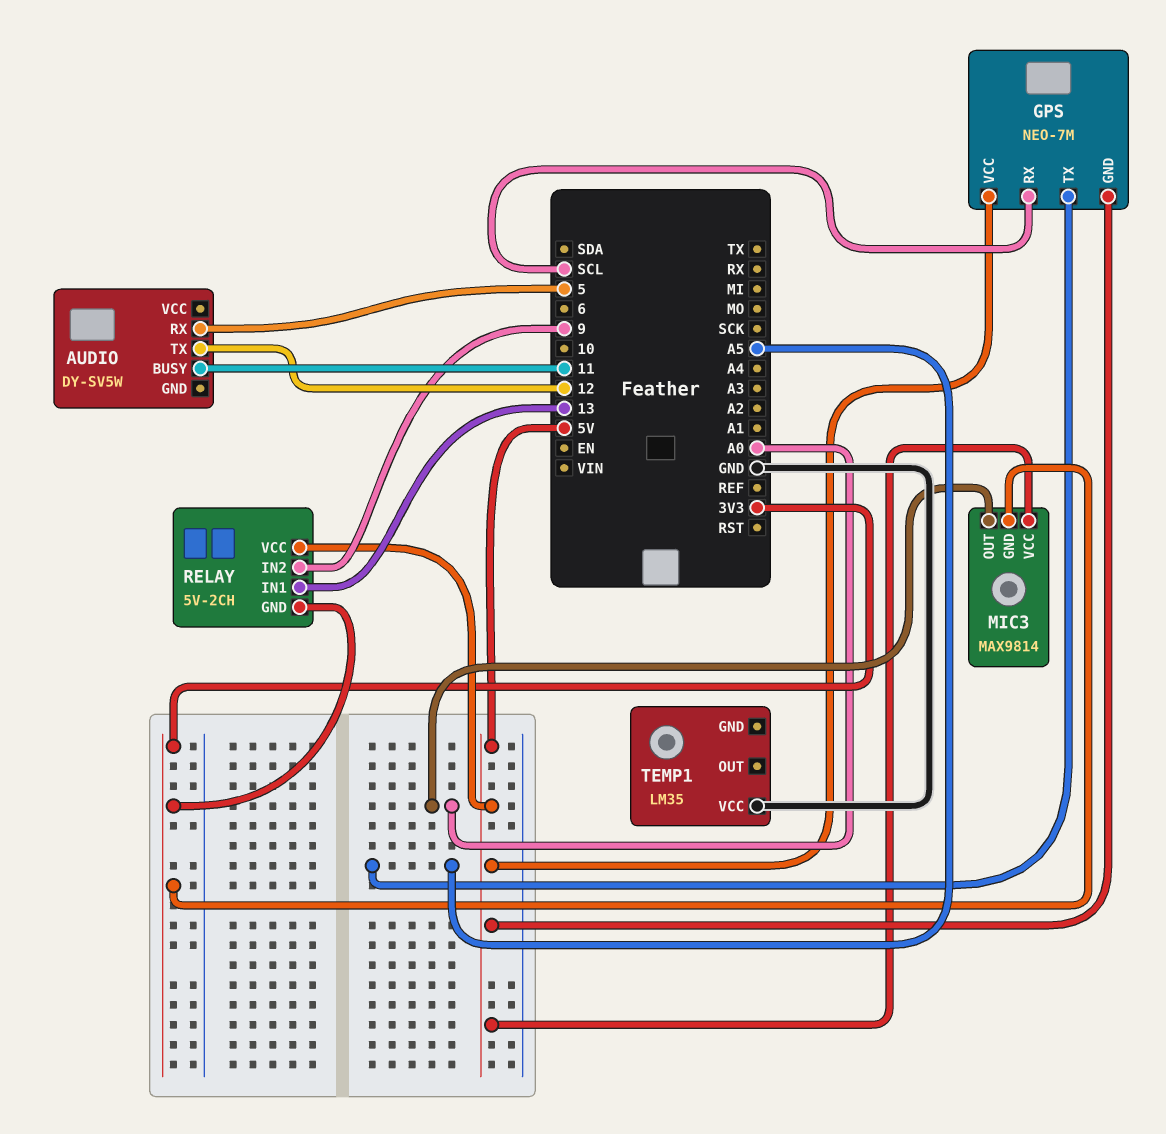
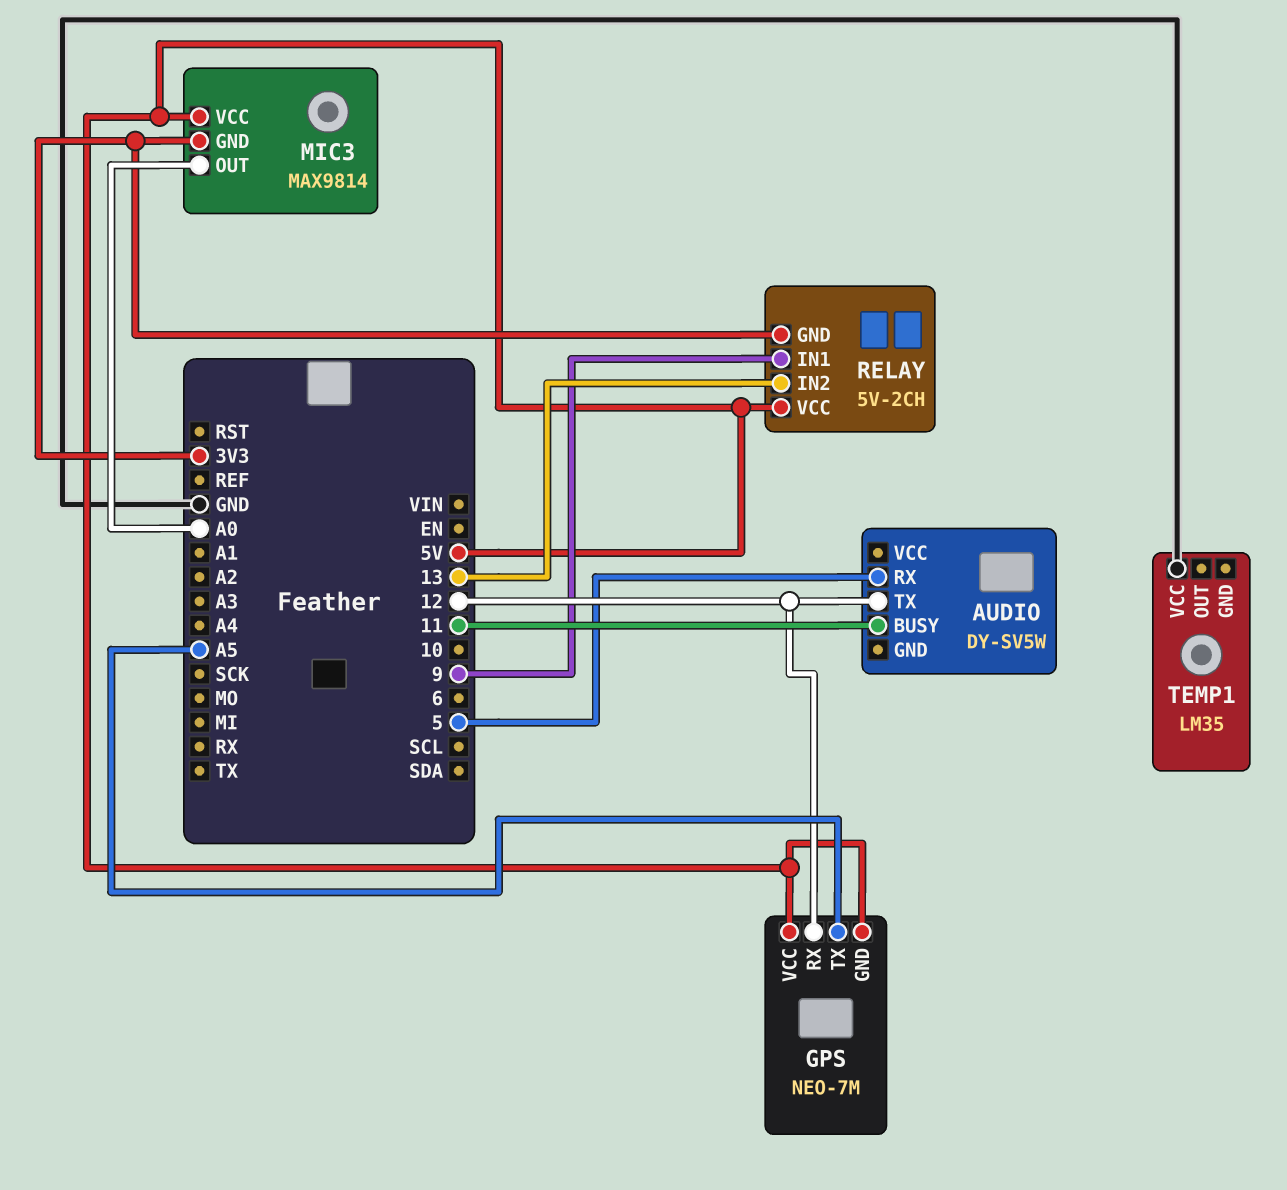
GPS pin RX: SCL -> 12
RELAY pin IN1: 13 -> 9
RELAY pin IN2: 9 -> 13

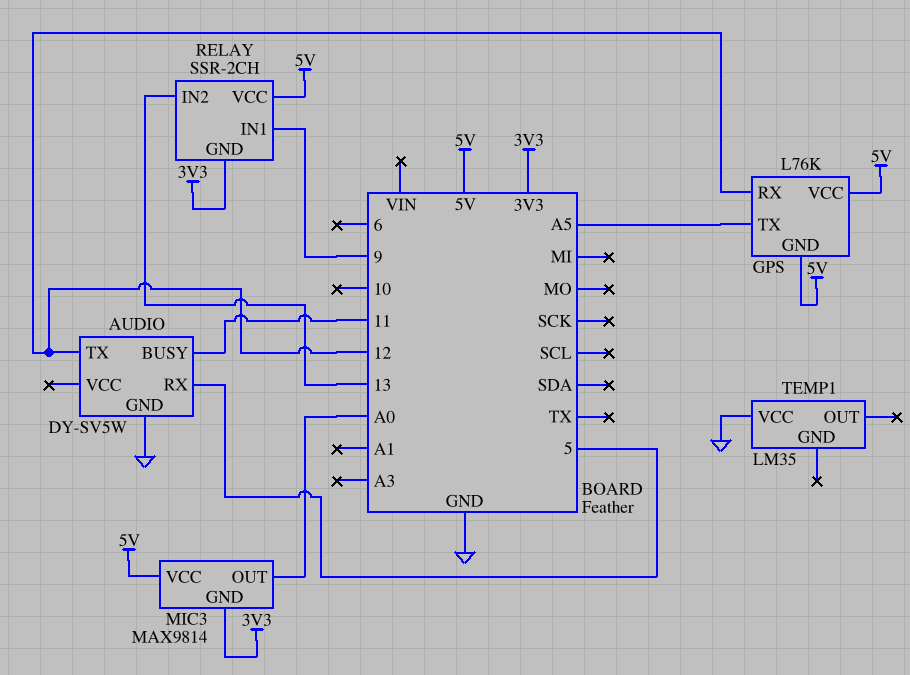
AUDIO pin GND: none -> GND
GPS: NEO-7M -> L76K
RELAY: 5V-2CH -> SSR-2CH

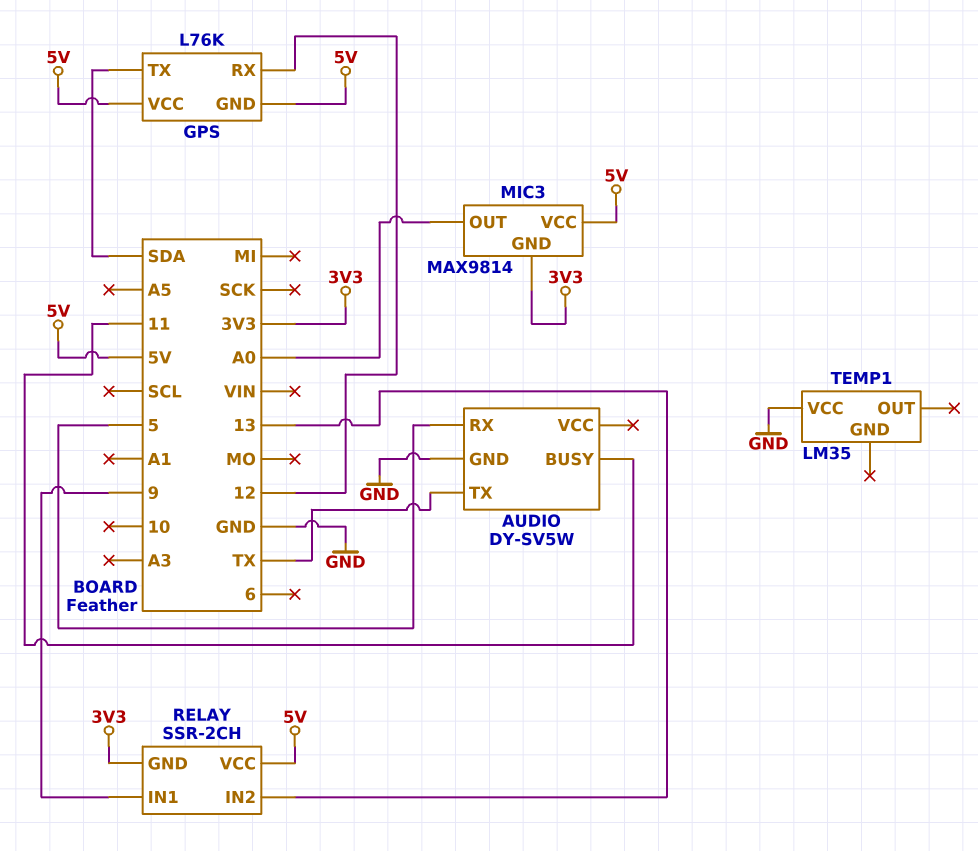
AUDIO pin TX: 12 -> TX
GPS pin TX: A5 -> SDA

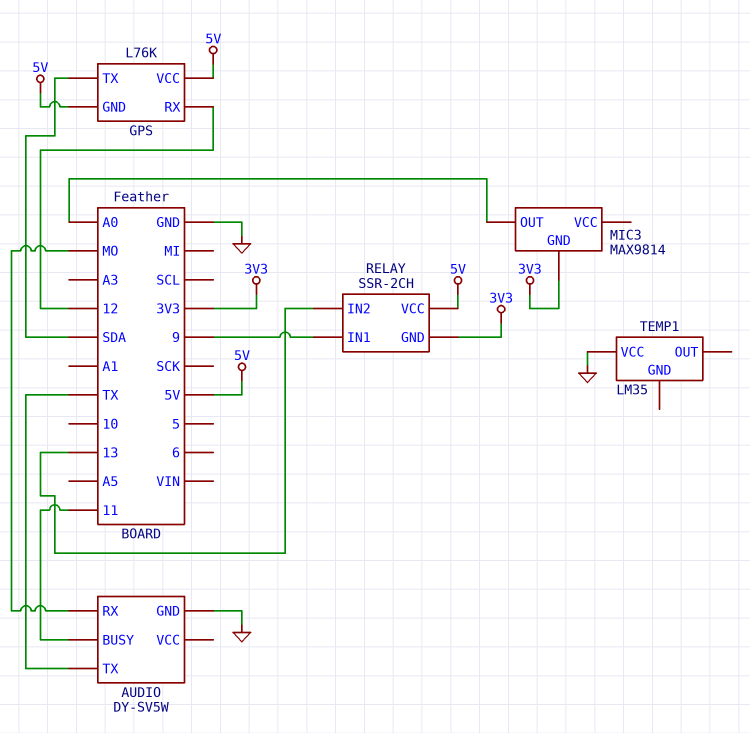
AUDIO pin RX: 5 -> MO
MIC3 pin VCC: 5V -> none

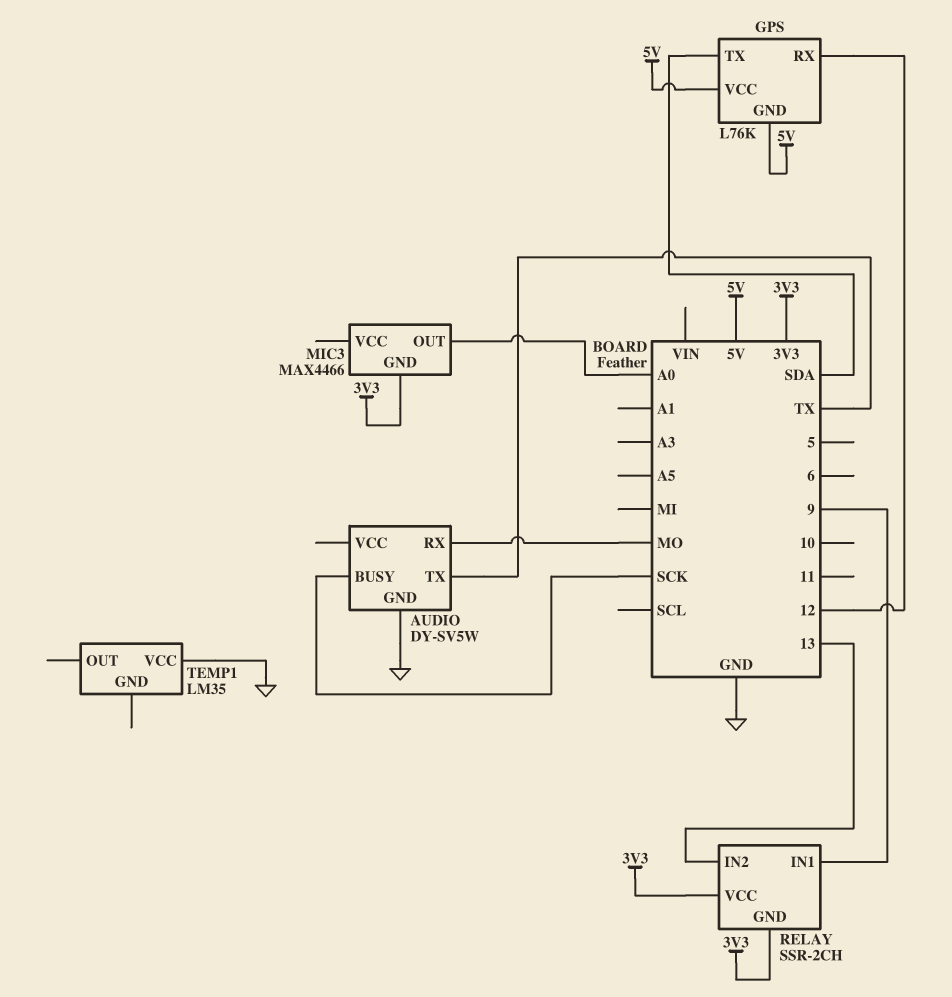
AUDIO pin BUSY: 11 -> SCK
MIC3: MAX9814 -> MAX4466
RELAY pin VCC: 5V -> 3V3

